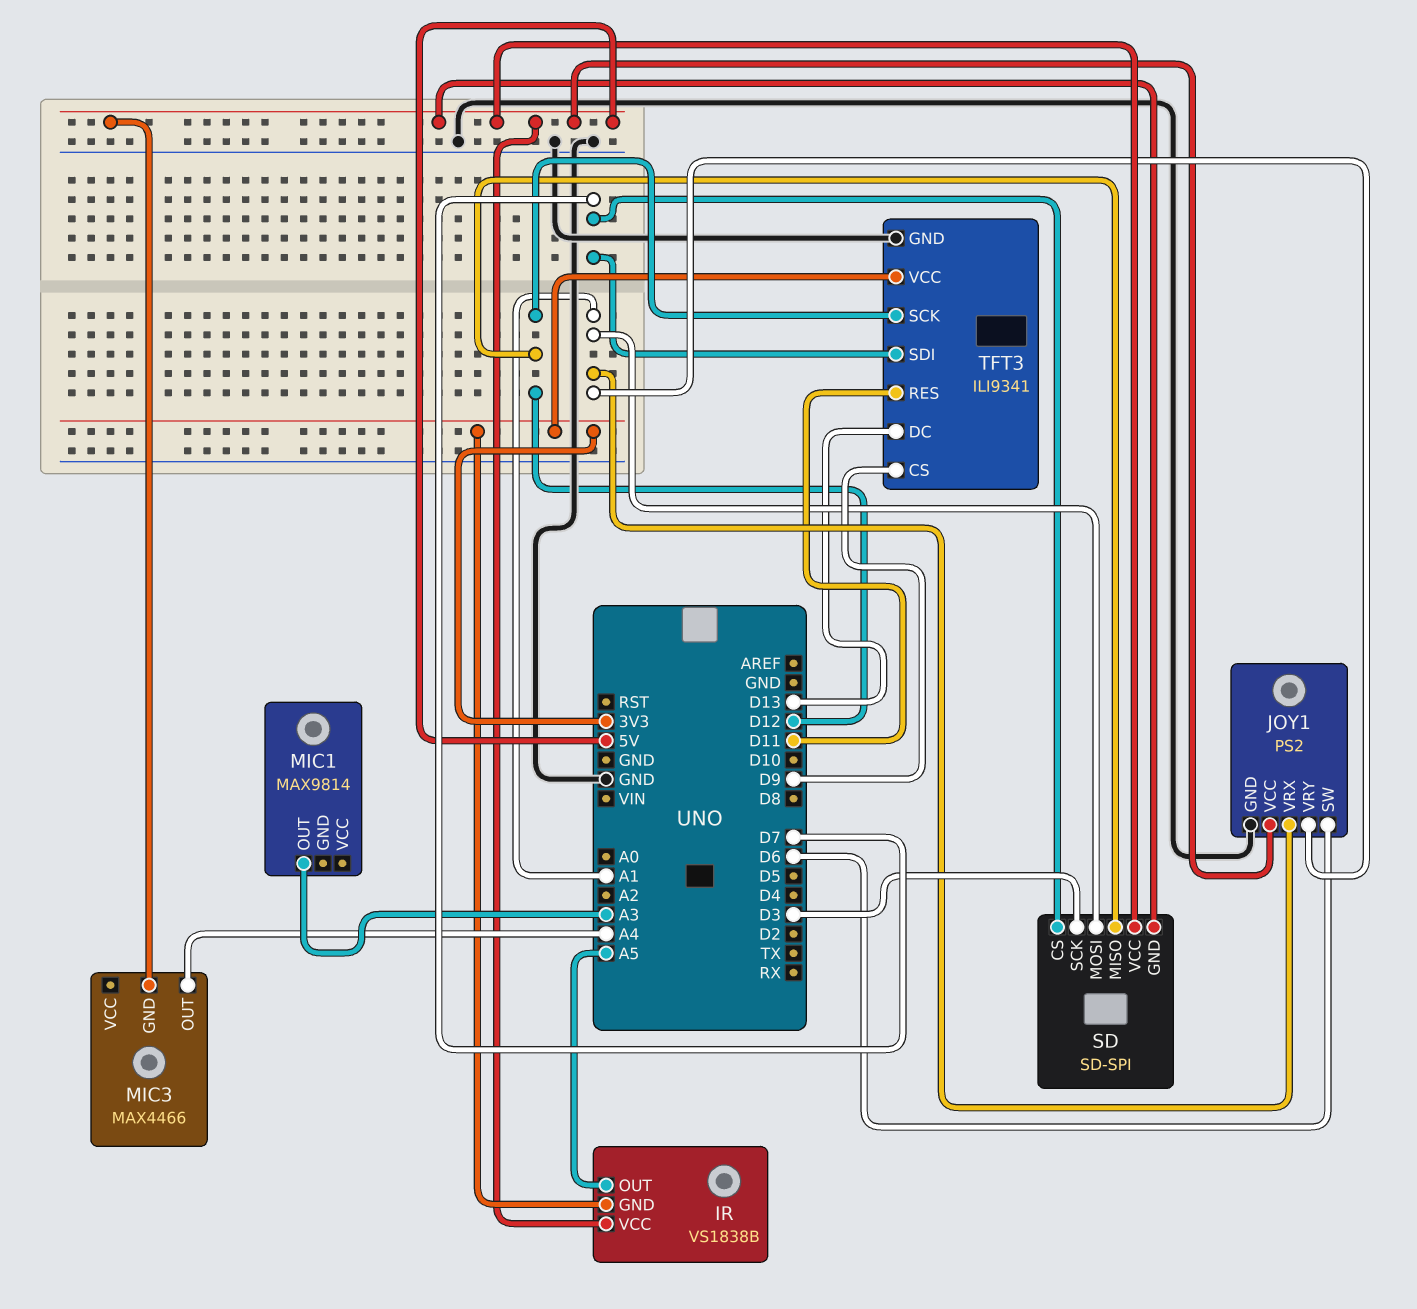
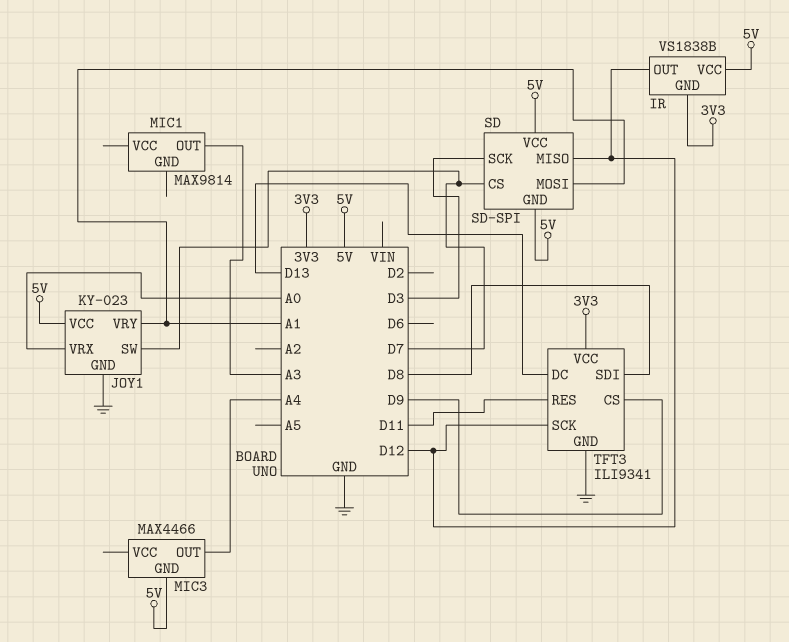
IR pin OUT: A5 -> D12
JOY1: PS2 -> KY-023
JOY1 pin SW: D6 -> D7
JOY1 pin VRX: A1 -> A0
TFT3 pin SDI: D7 -> D8

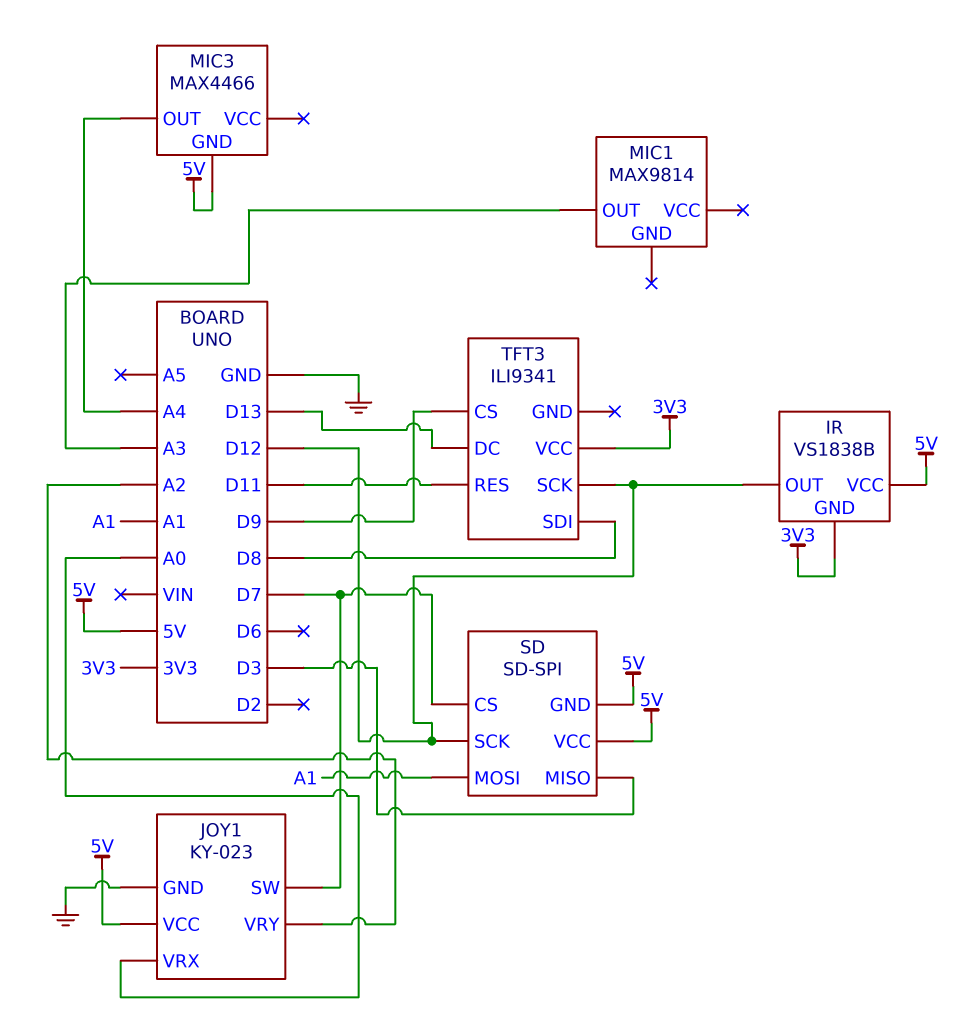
JOY1 pin VRY: A1 -> A2
SD pin MISO: D12 -> D3
SD pin SCK: D3 -> D12
TFT3 pin GND: GND -> none

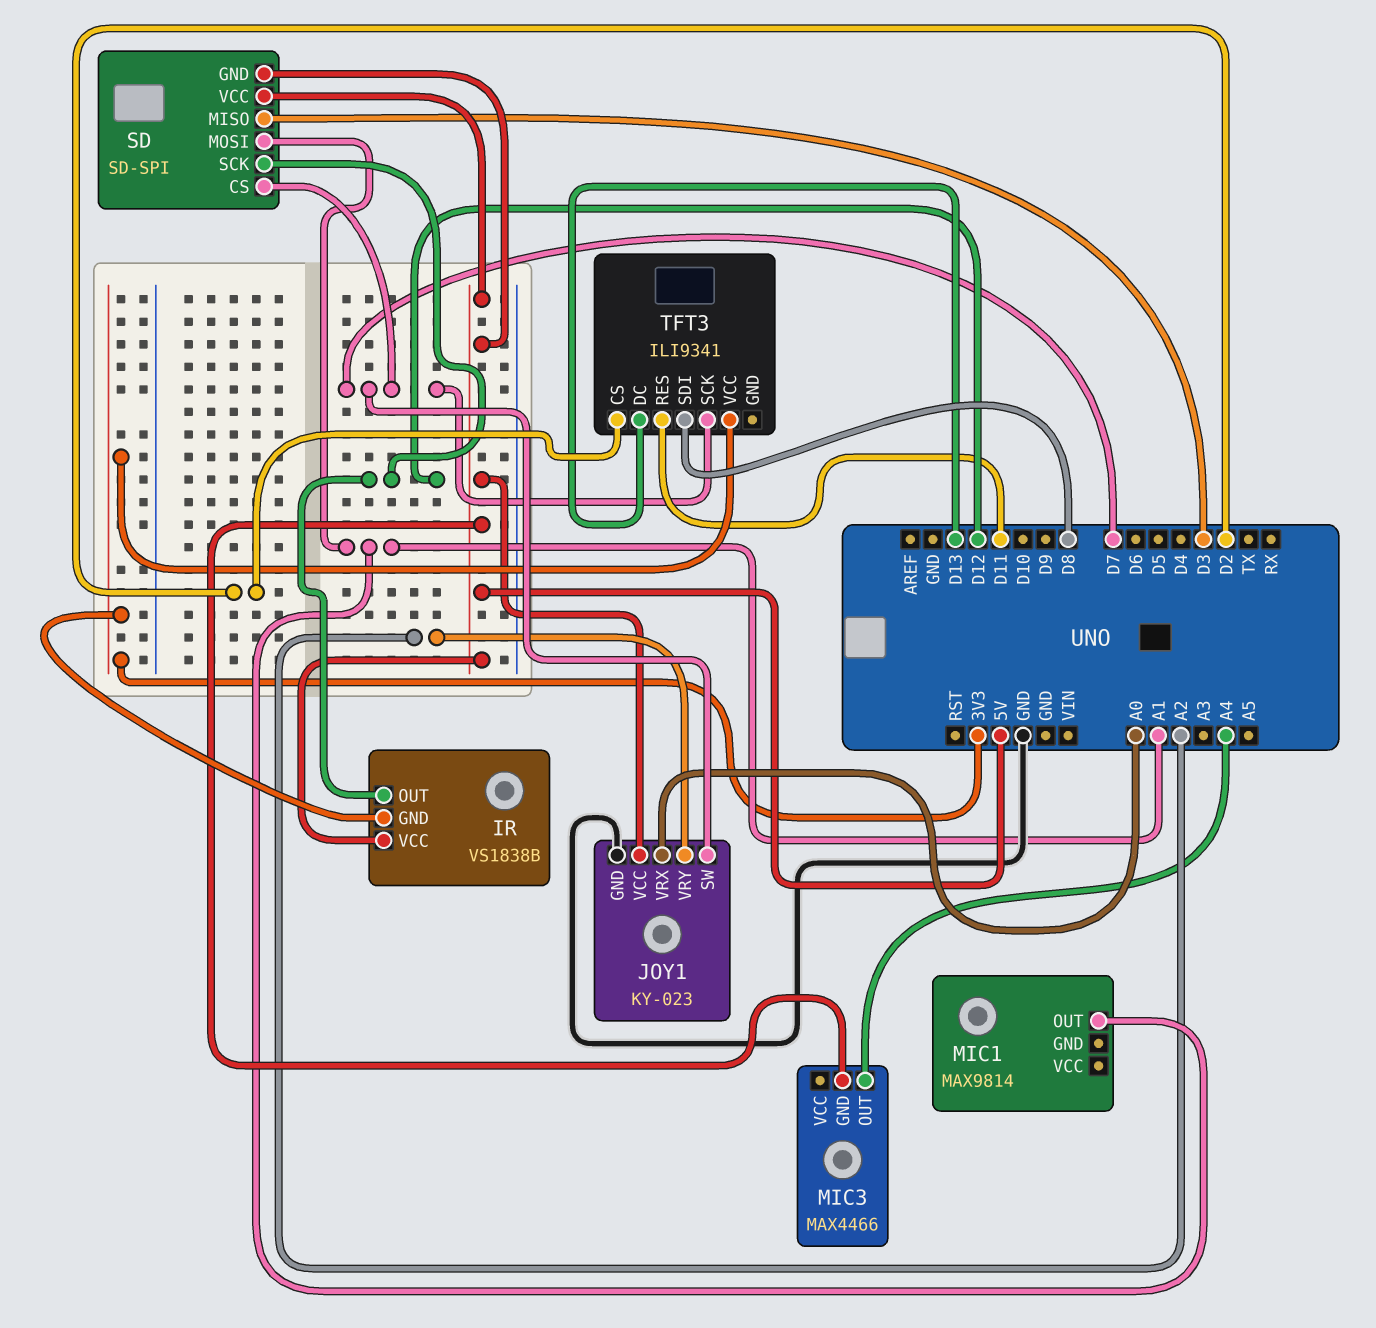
MIC1 pin OUT: A3 -> A1
TFT3 pin CS: D9 -> D2
TFT3 pin SCK: D12 -> D7

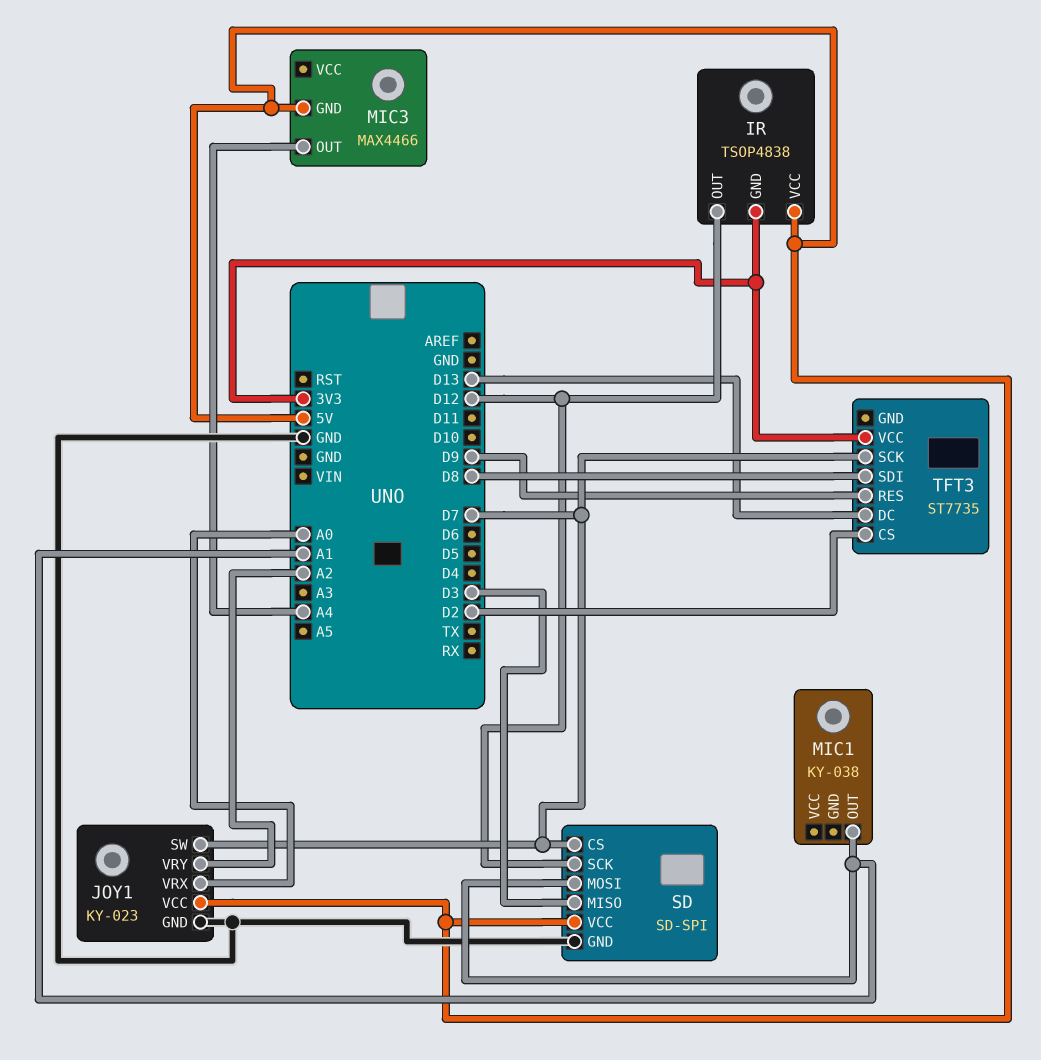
IR: VS1838B -> TSOP4838
MIC1: MAX9814 -> KY-038
SD pin GND: 5V -> GND
TFT3: ILI9341 -> ST7735
TFT3 pin RES: D11 -> D9

